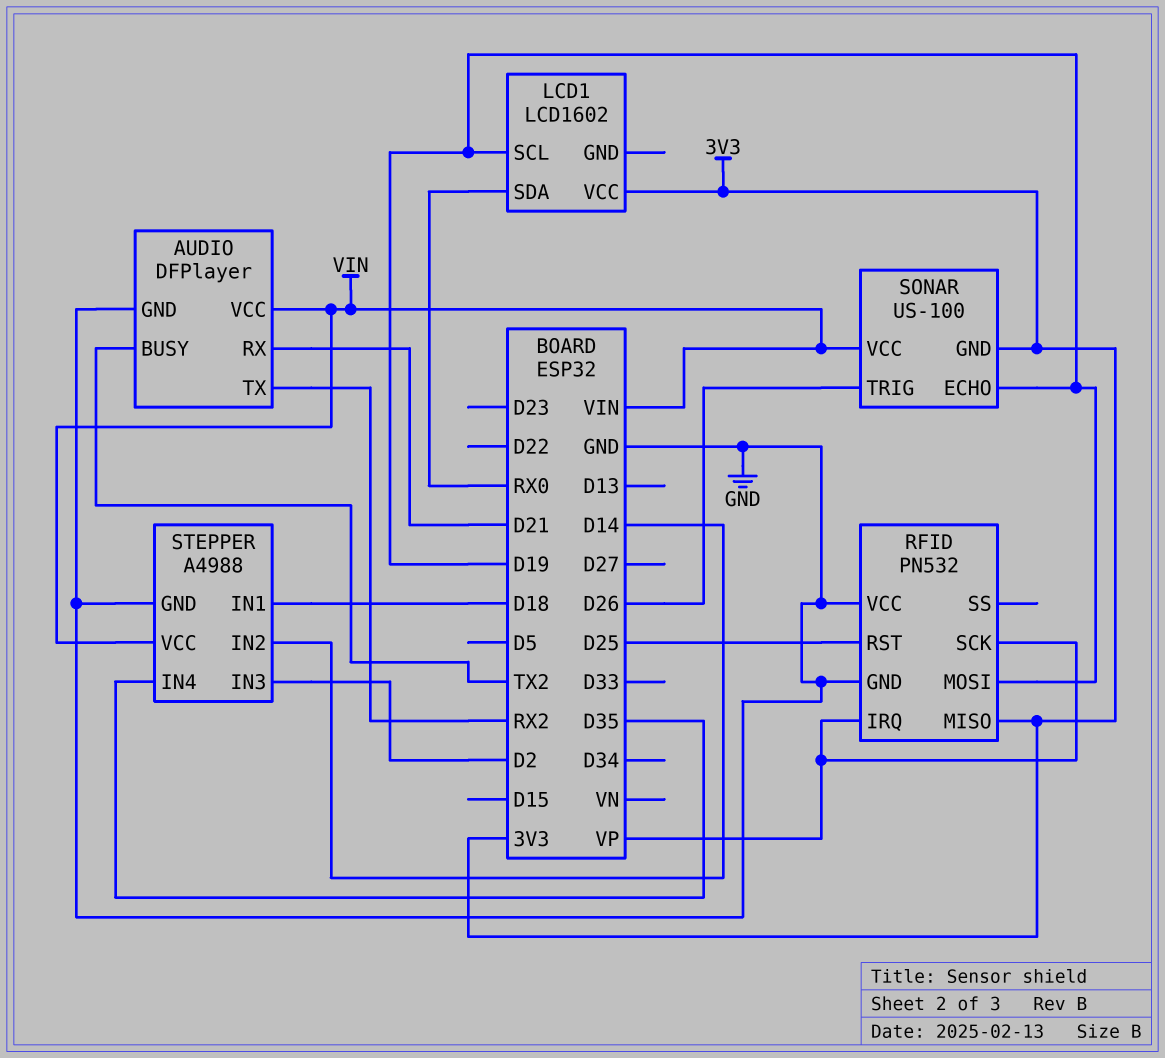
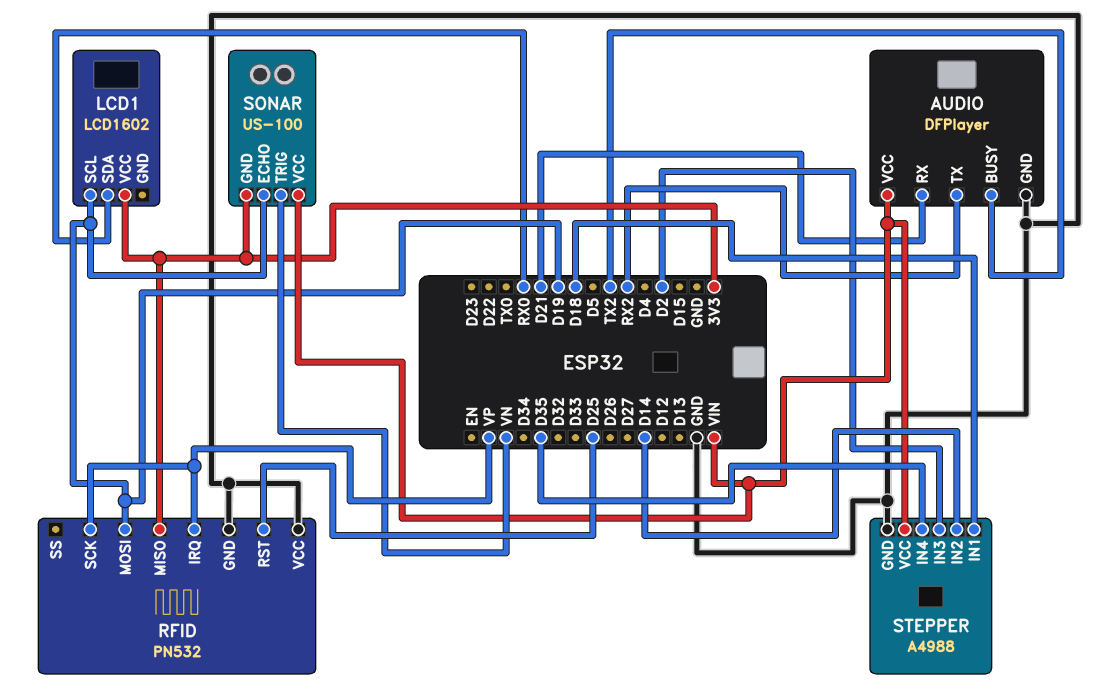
SONAR pin TRIG: D26 -> VN

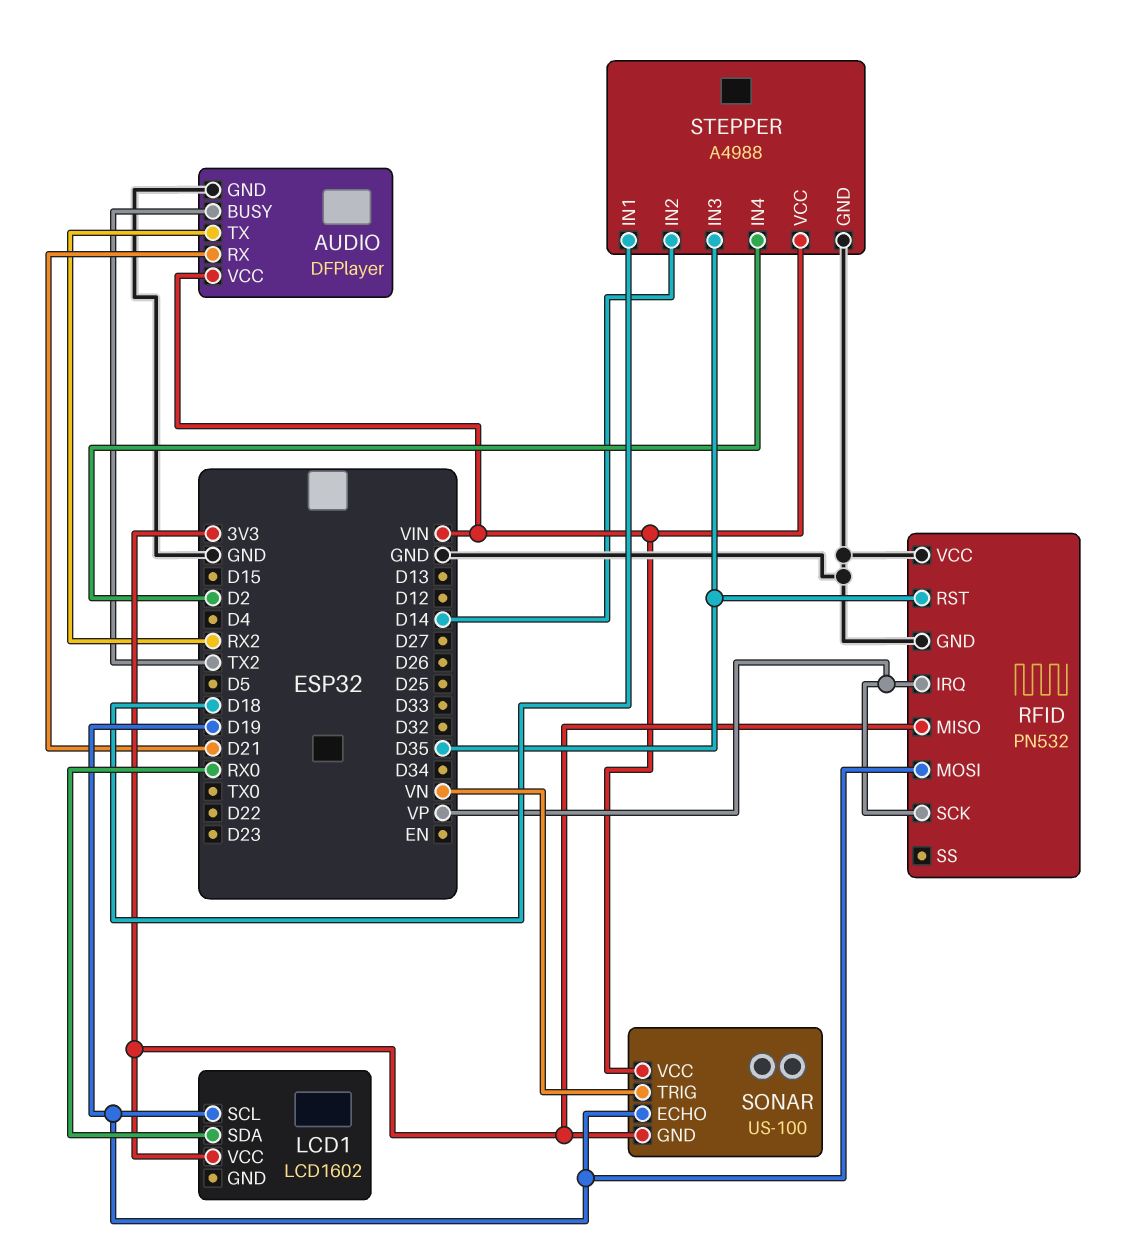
RFID pin RST: D25 -> D35
STEPPER pin IN3: D2 -> D35
STEPPER pin IN4: D35 -> D2

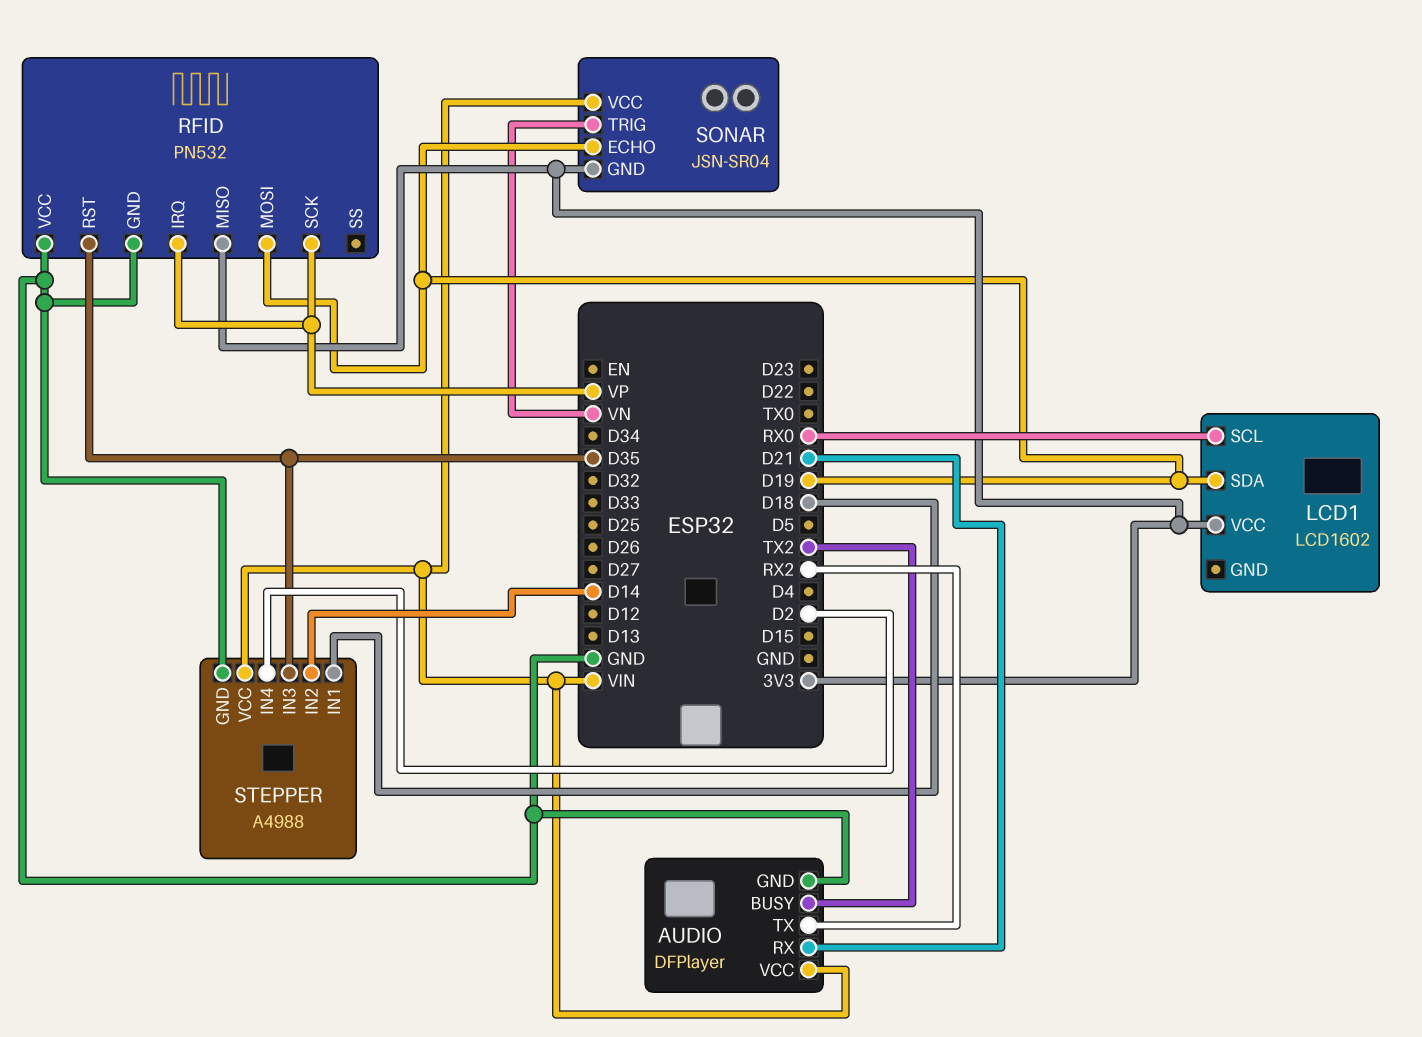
LCD1 pin SCL: D19 -> RX0
LCD1 pin SDA: RX0 -> D19
SONAR: US-100 -> JSN-SR04

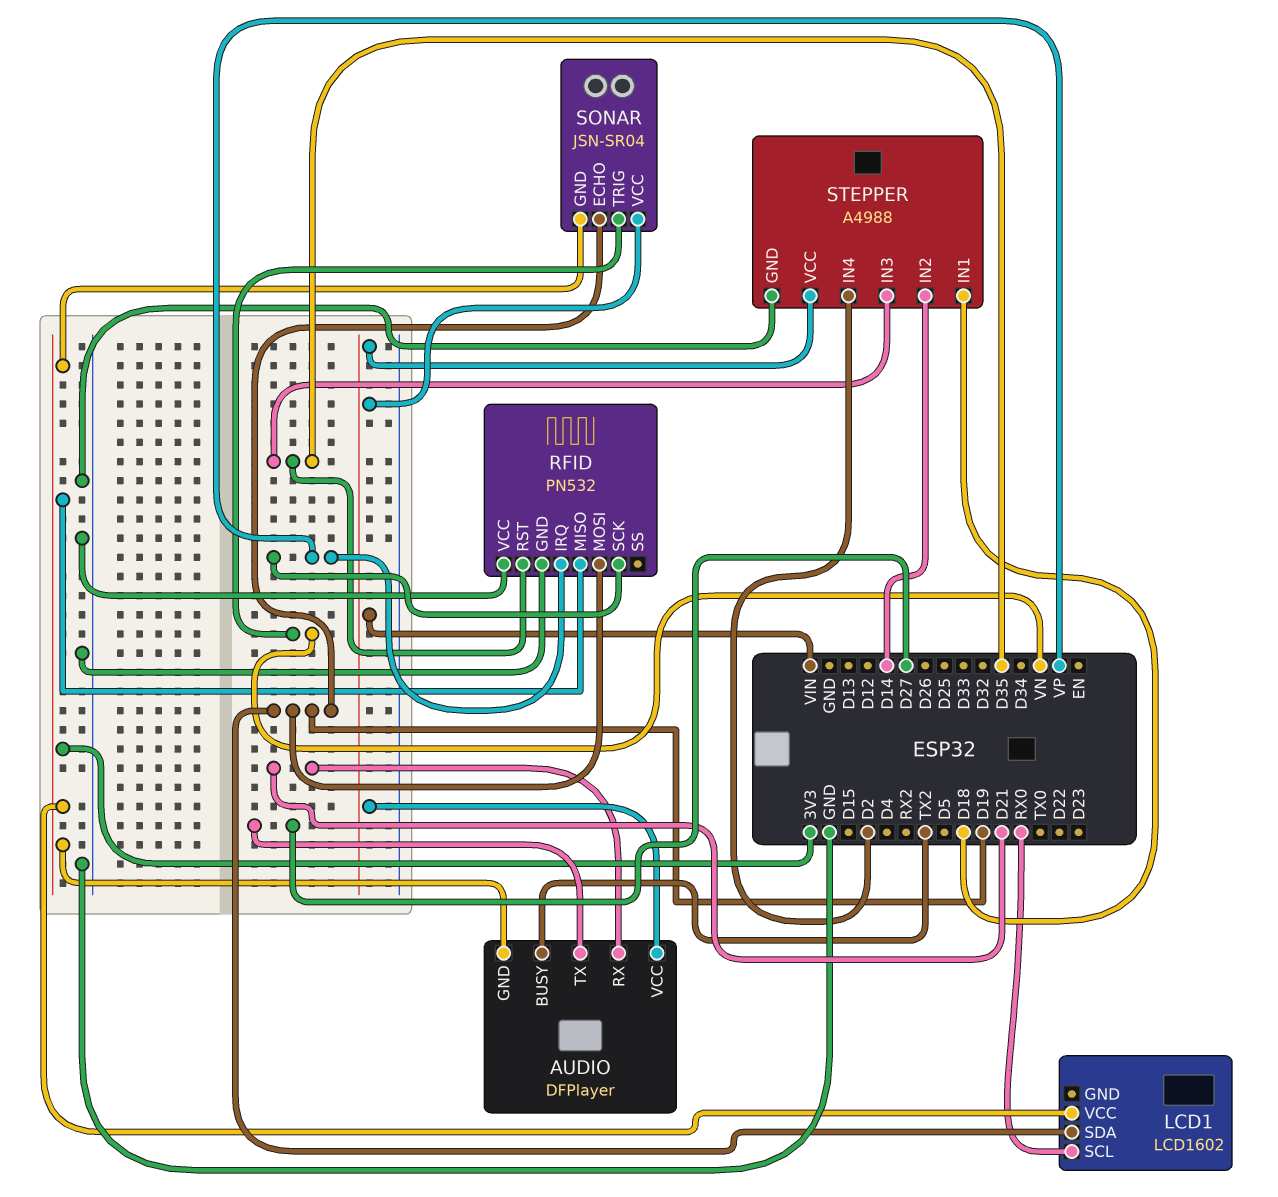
AUDIO pin GND: GND -> 3V3
AUDIO pin TX: RX2 -> D27

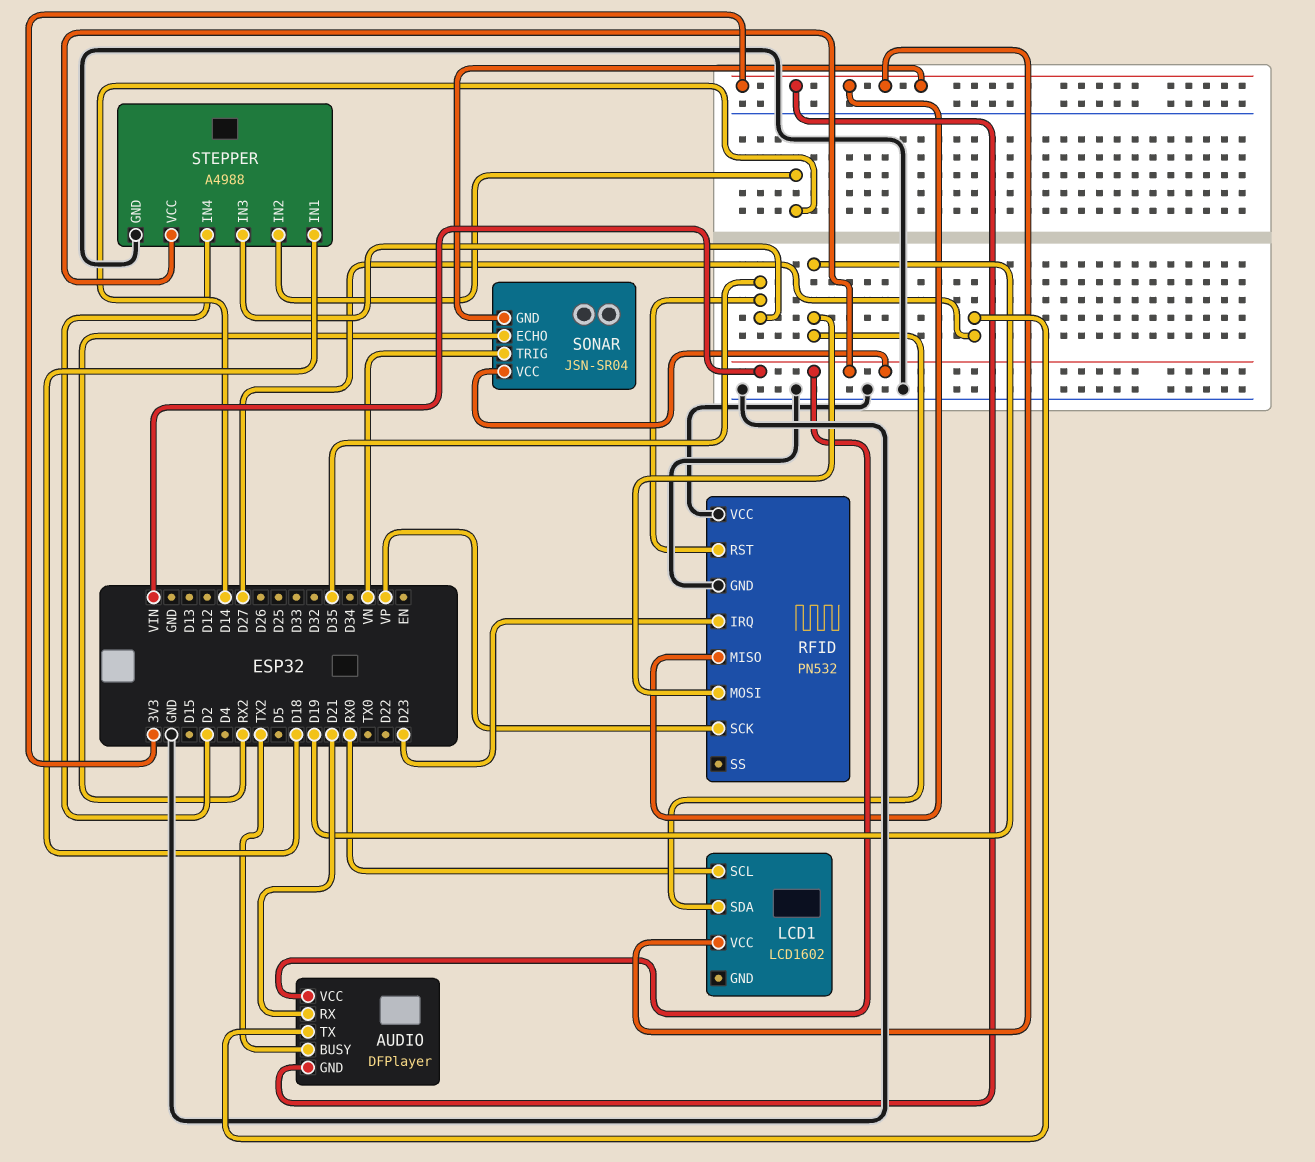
RFID pin IRQ: VP -> D23
SONAR pin ECHO: D19 -> RX2

